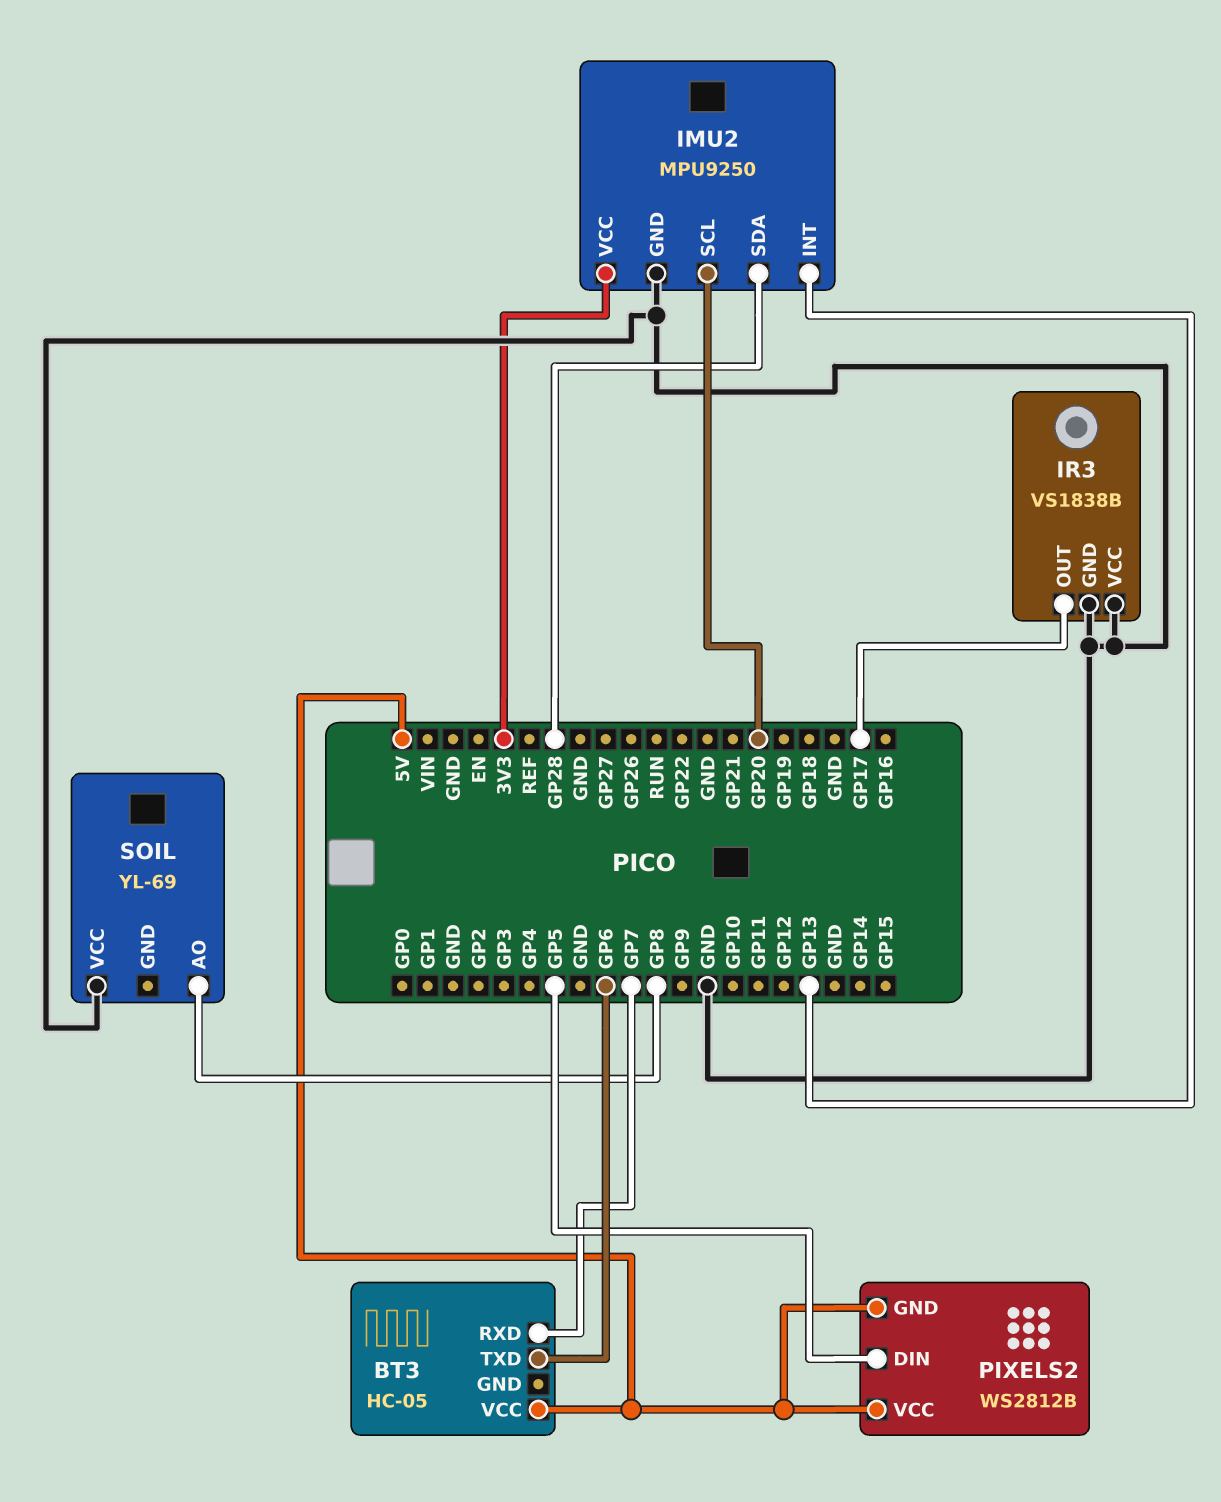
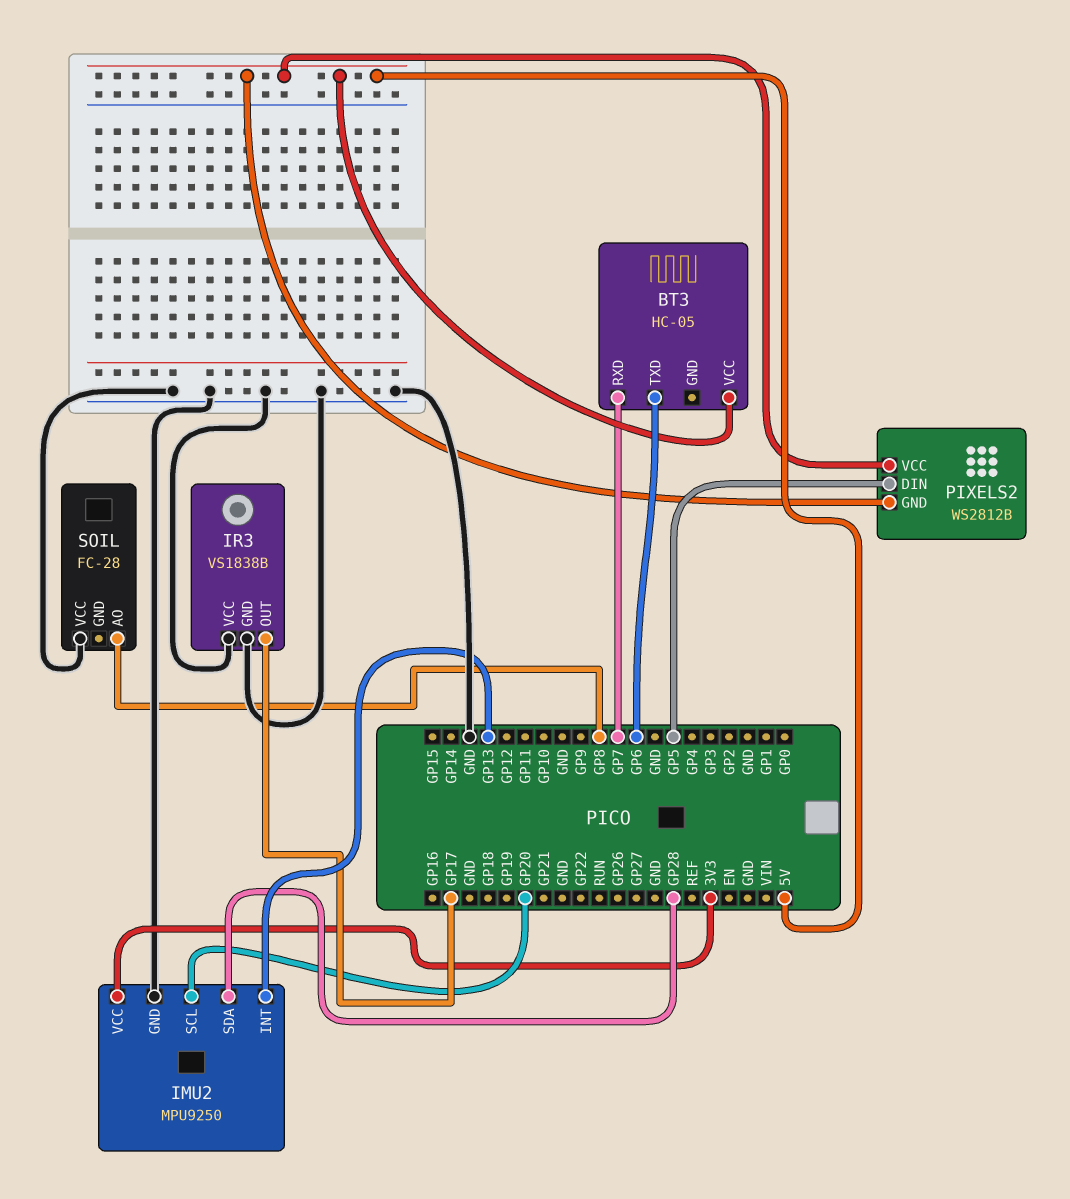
SOIL: YL-69 -> FC-28

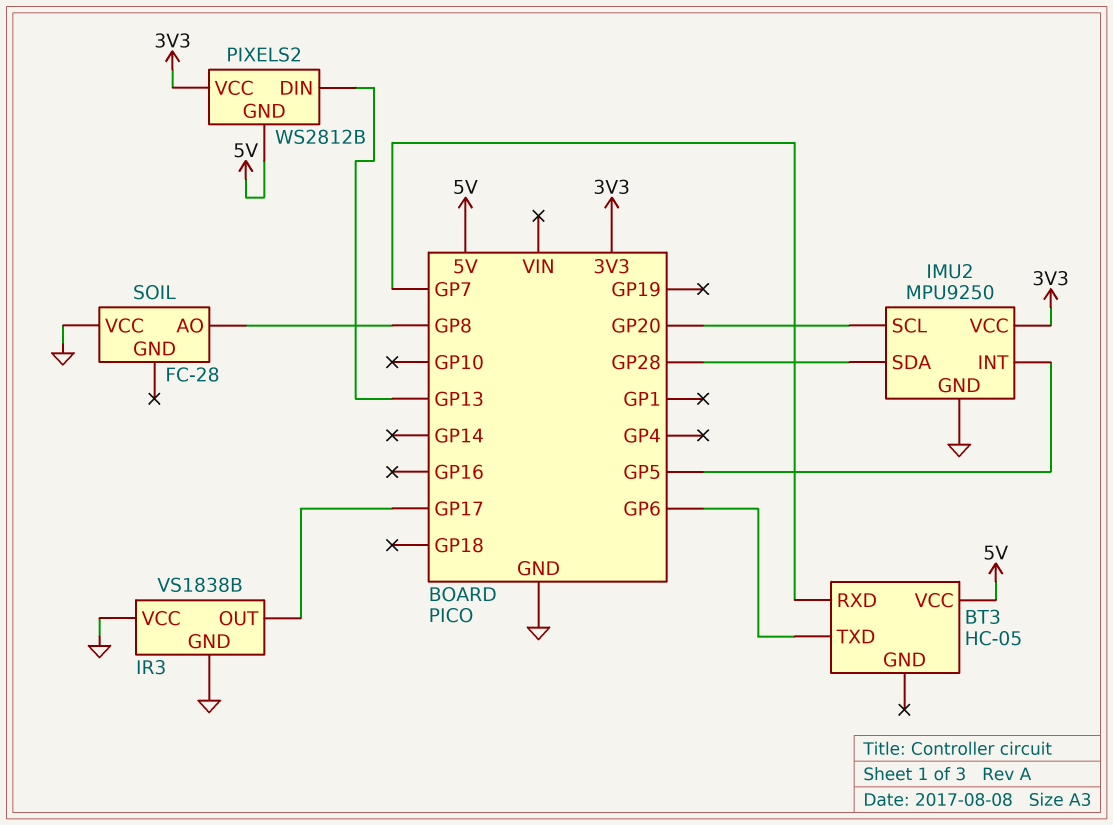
IMU2 pin INT: GP13 -> GP5
PIXELS2 pin DIN: GP5 -> GP13
PIXELS2 pin VCC: 5V -> 3V3

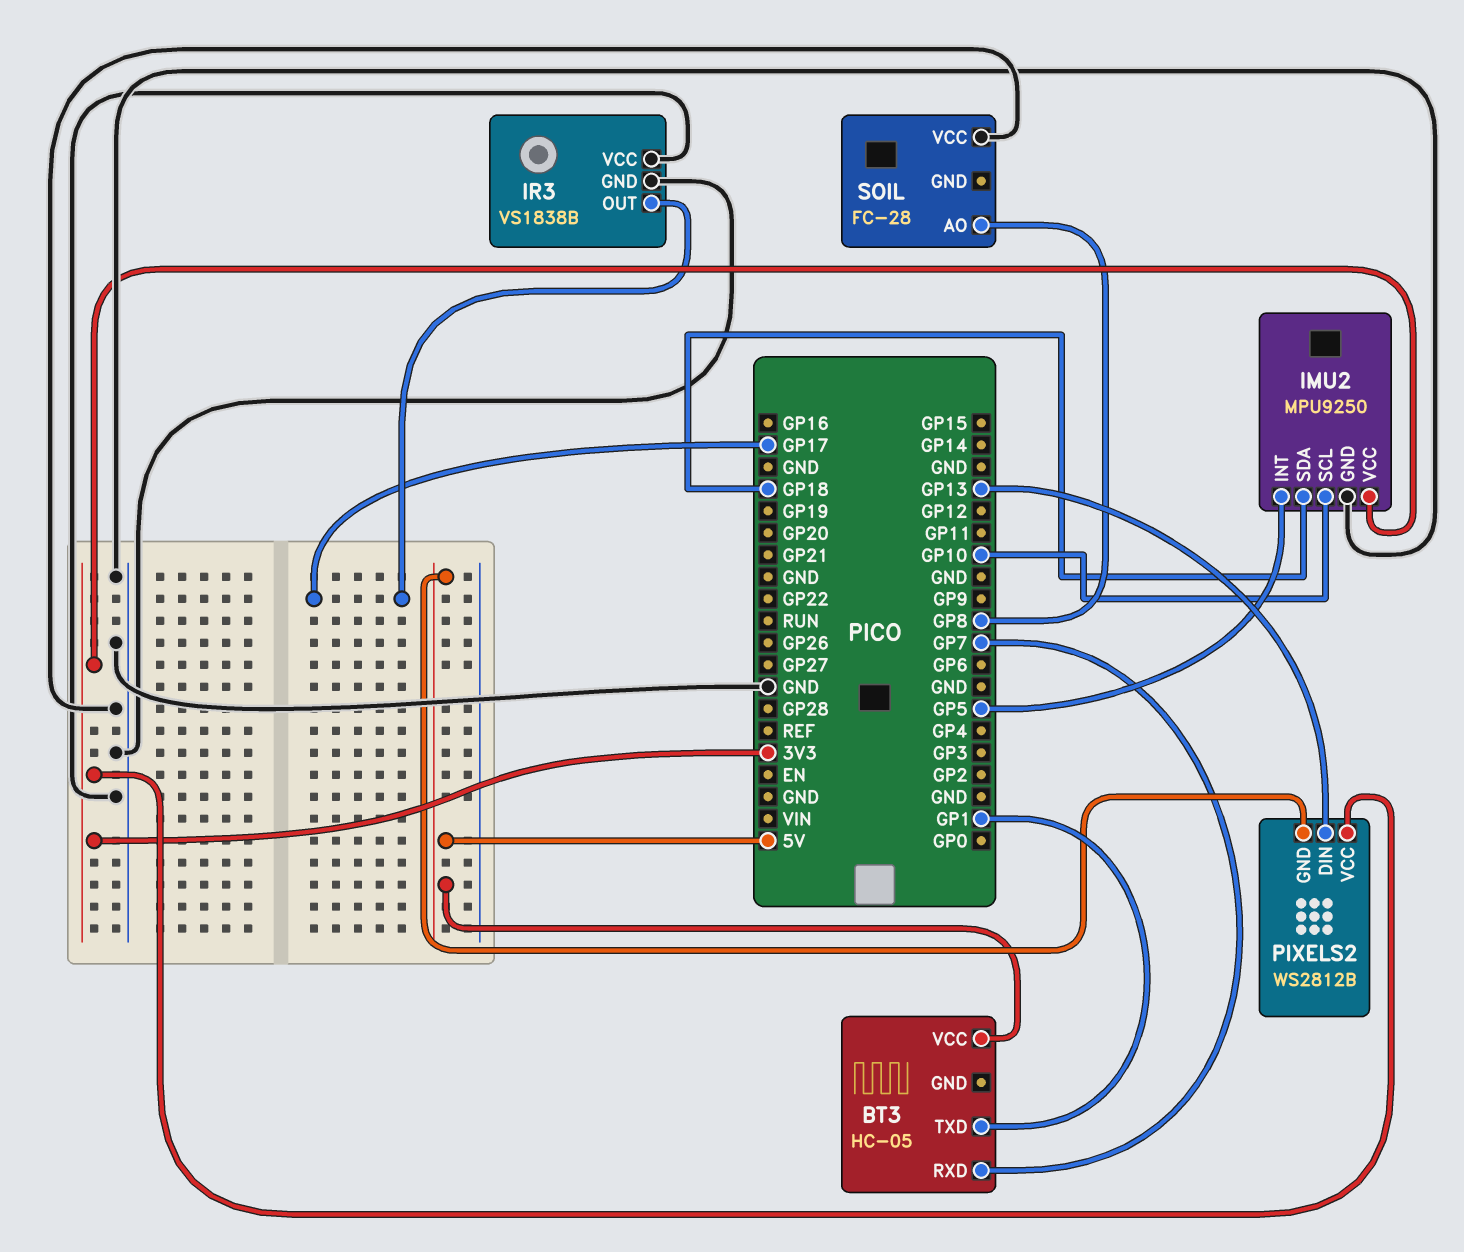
BT3 pin TXD: GP6 -> GP1
IMU2 pin SCL: GP20 -> GP10
IMU2 pin SDA: GP28 -> GP18

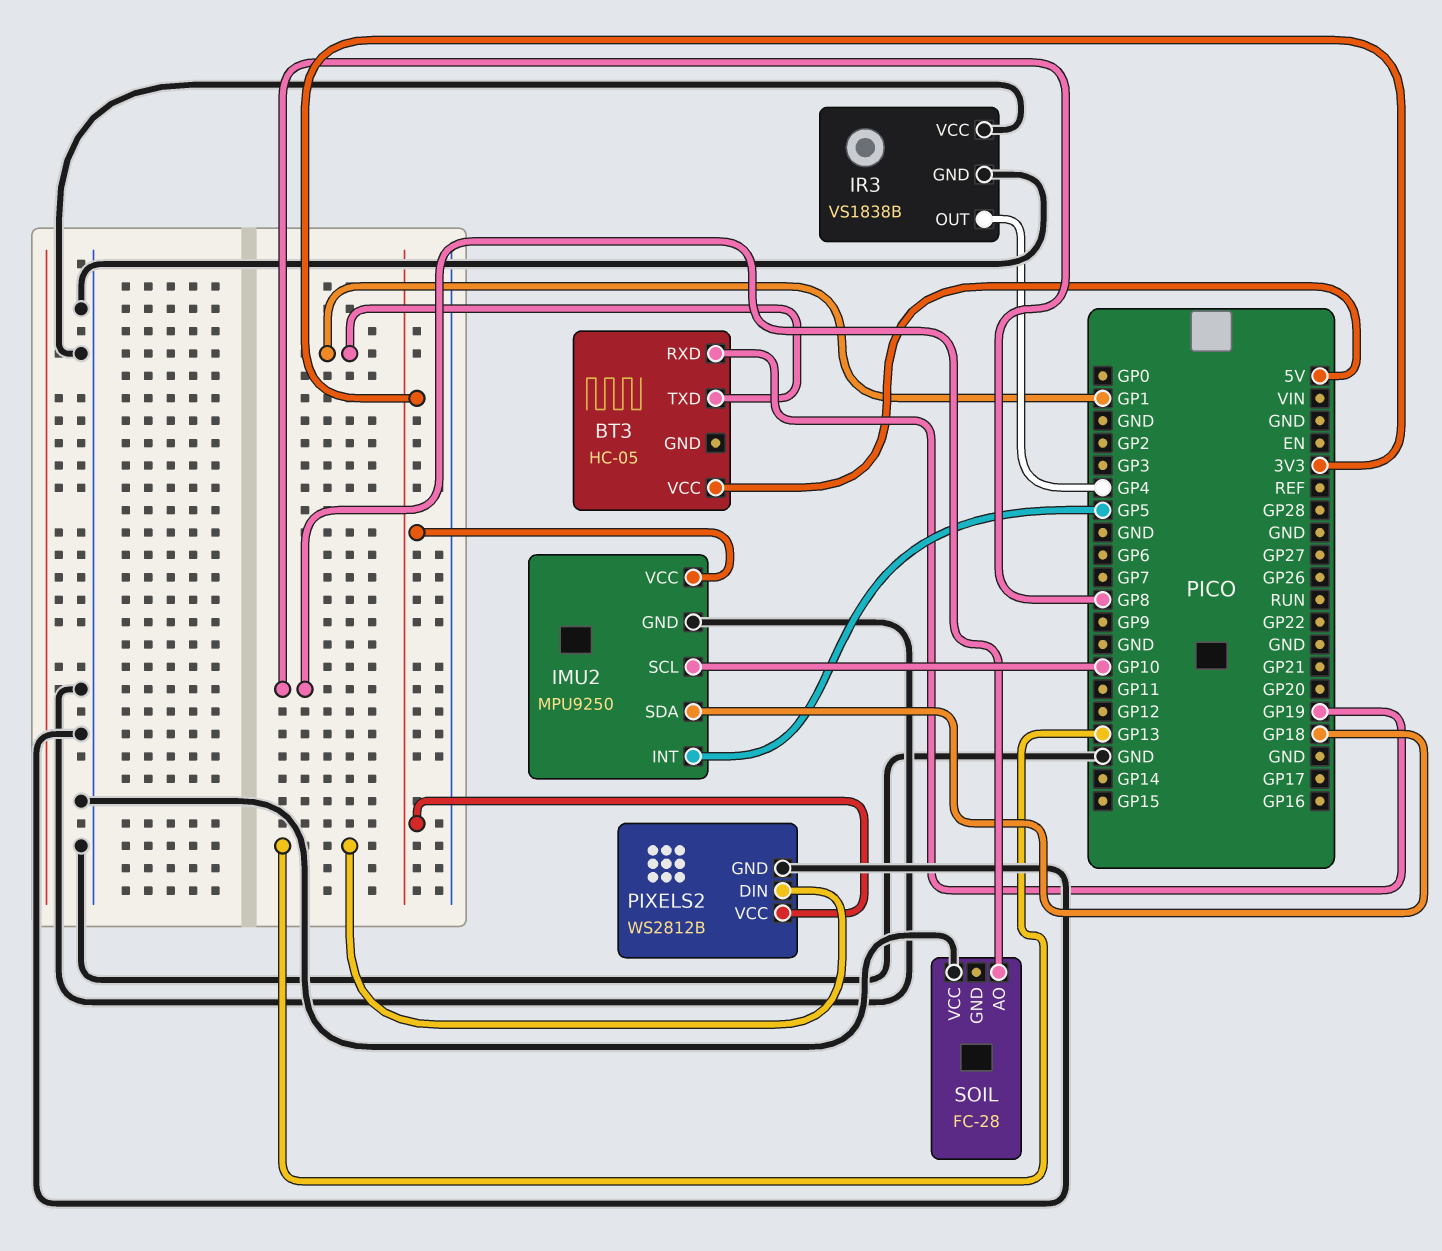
BT3 pin RXD: GP7 -> GP19
IR3 pin OUT: GP17 -> GP4
PIXELS2 pin GND: 5V -> GND

